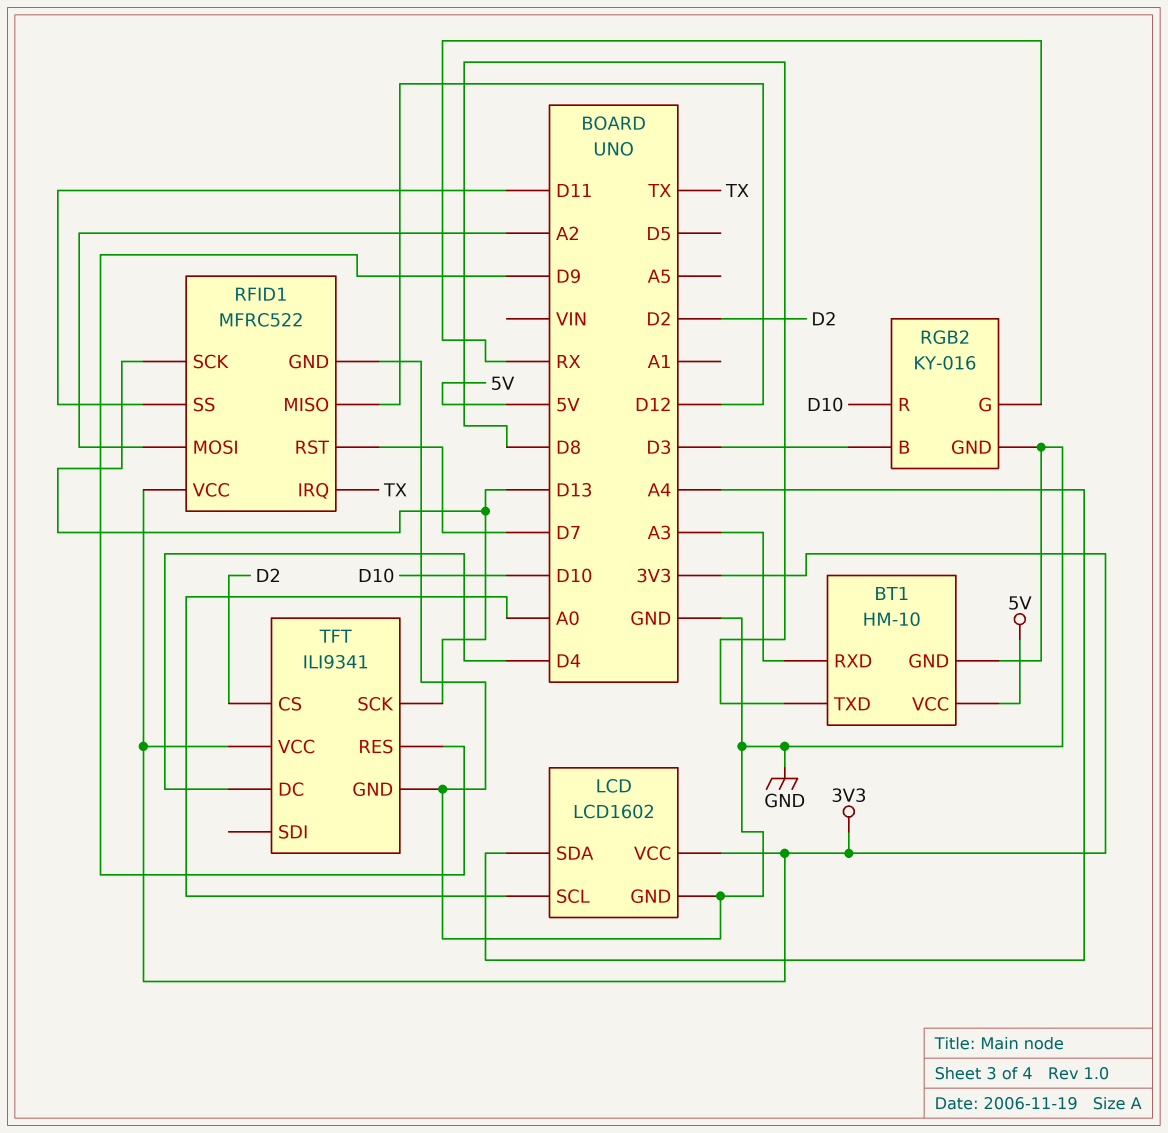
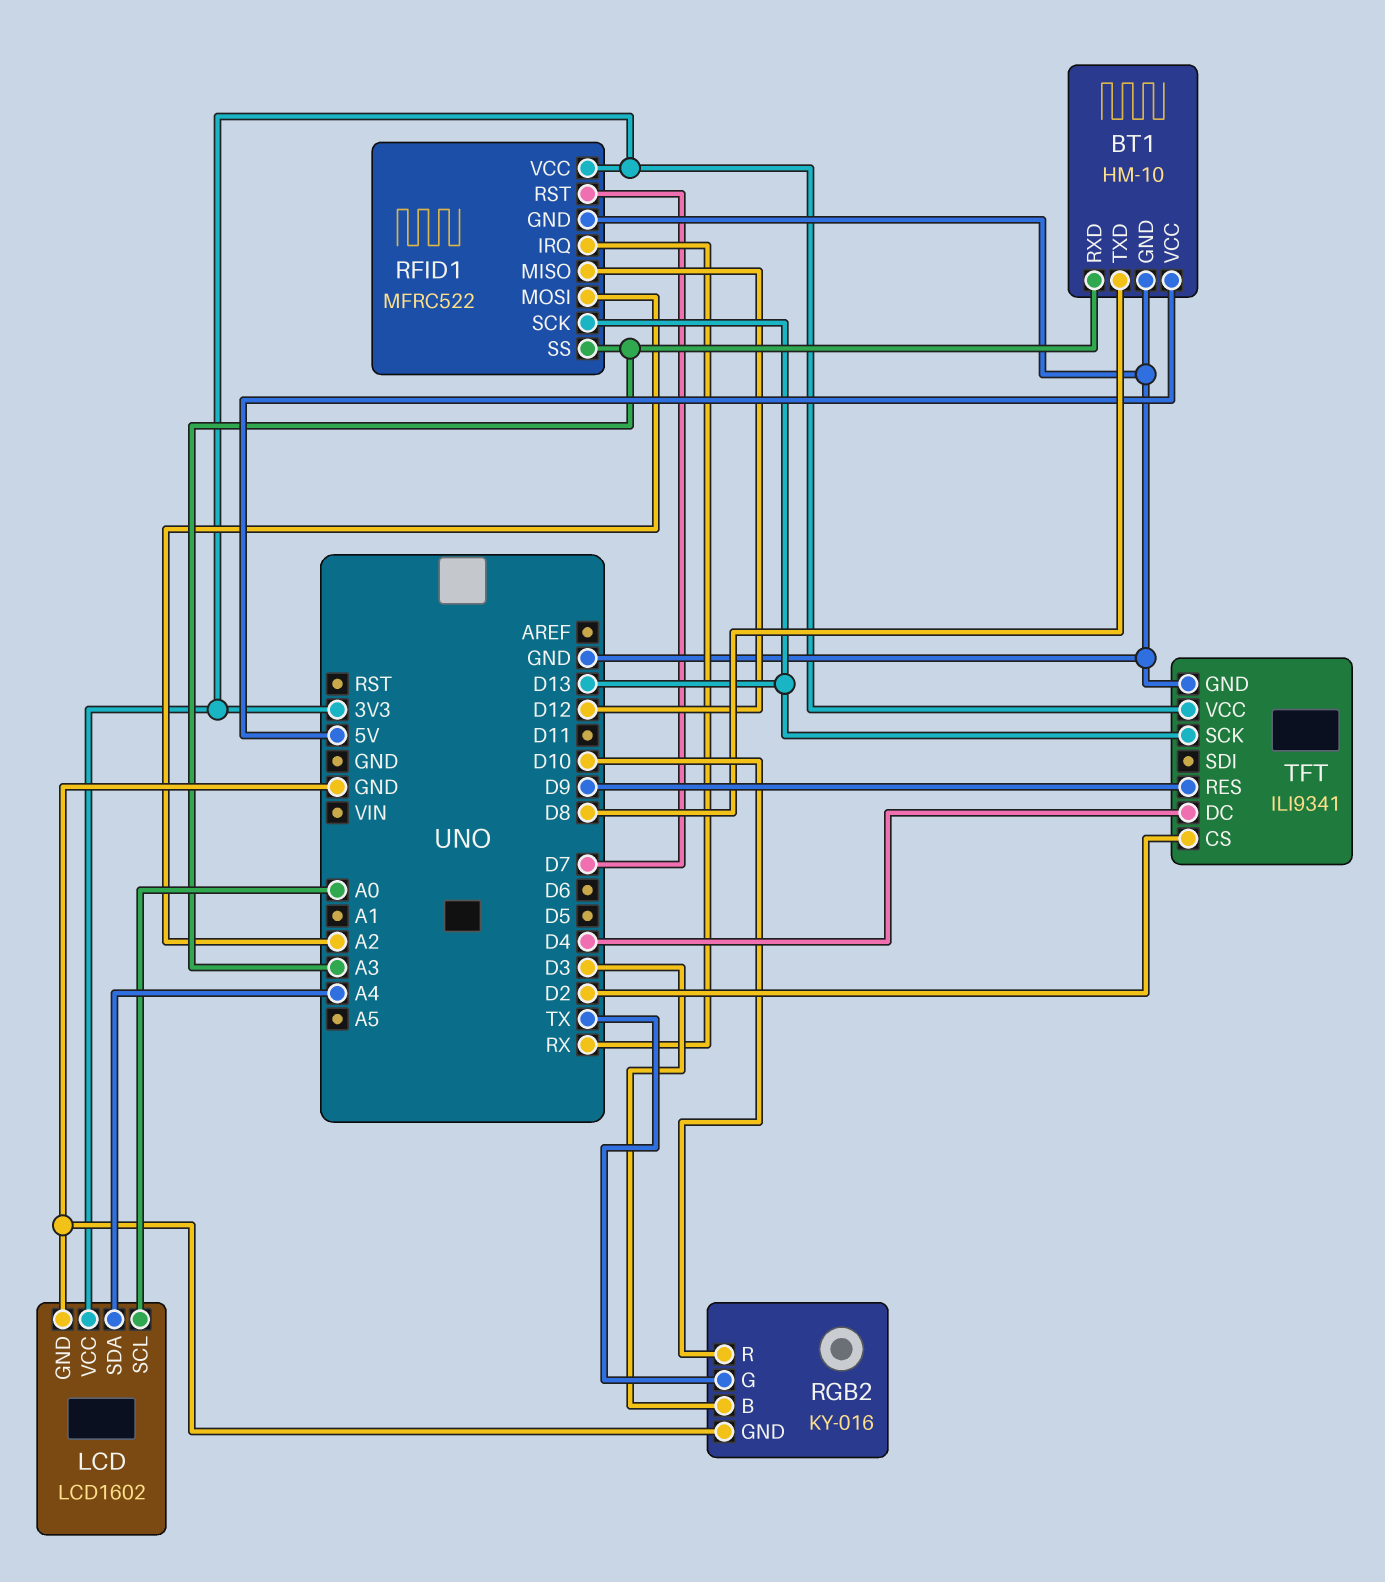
RFID1 pin IRQ: TX -> RX
RFID1 pin SS: D11 -> A3
RGB2 pin G: RX -> TX

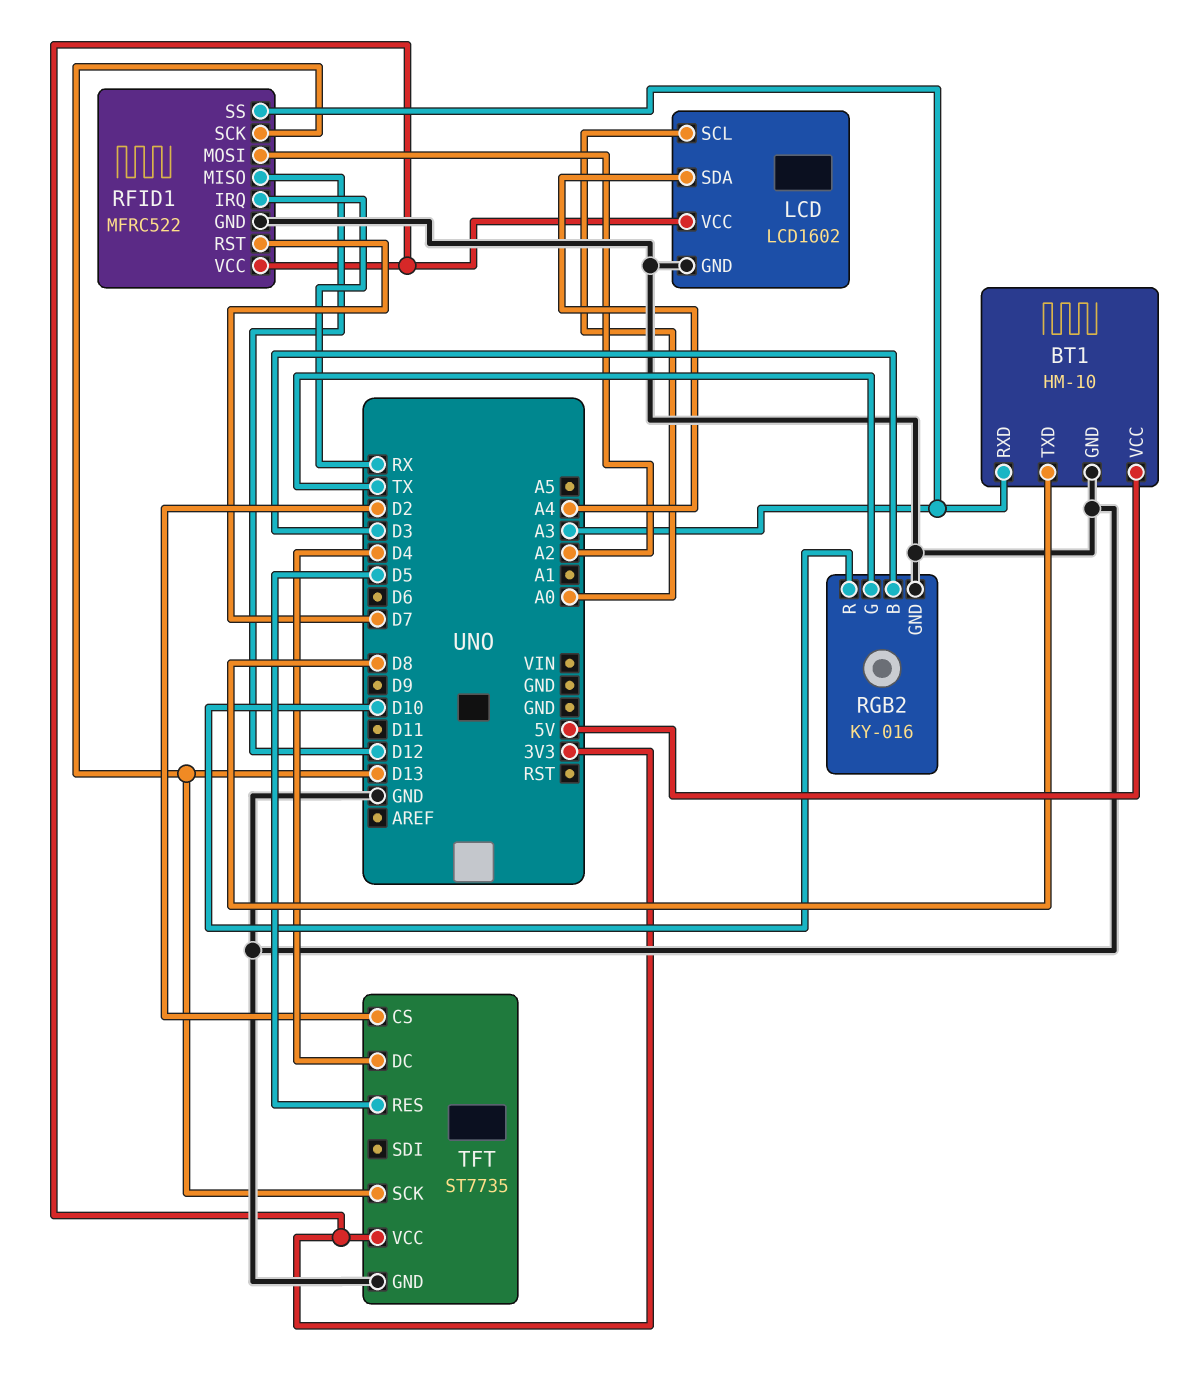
TFT: ILI9341 -> ST7735
TFT pin RES: D9 -> D5

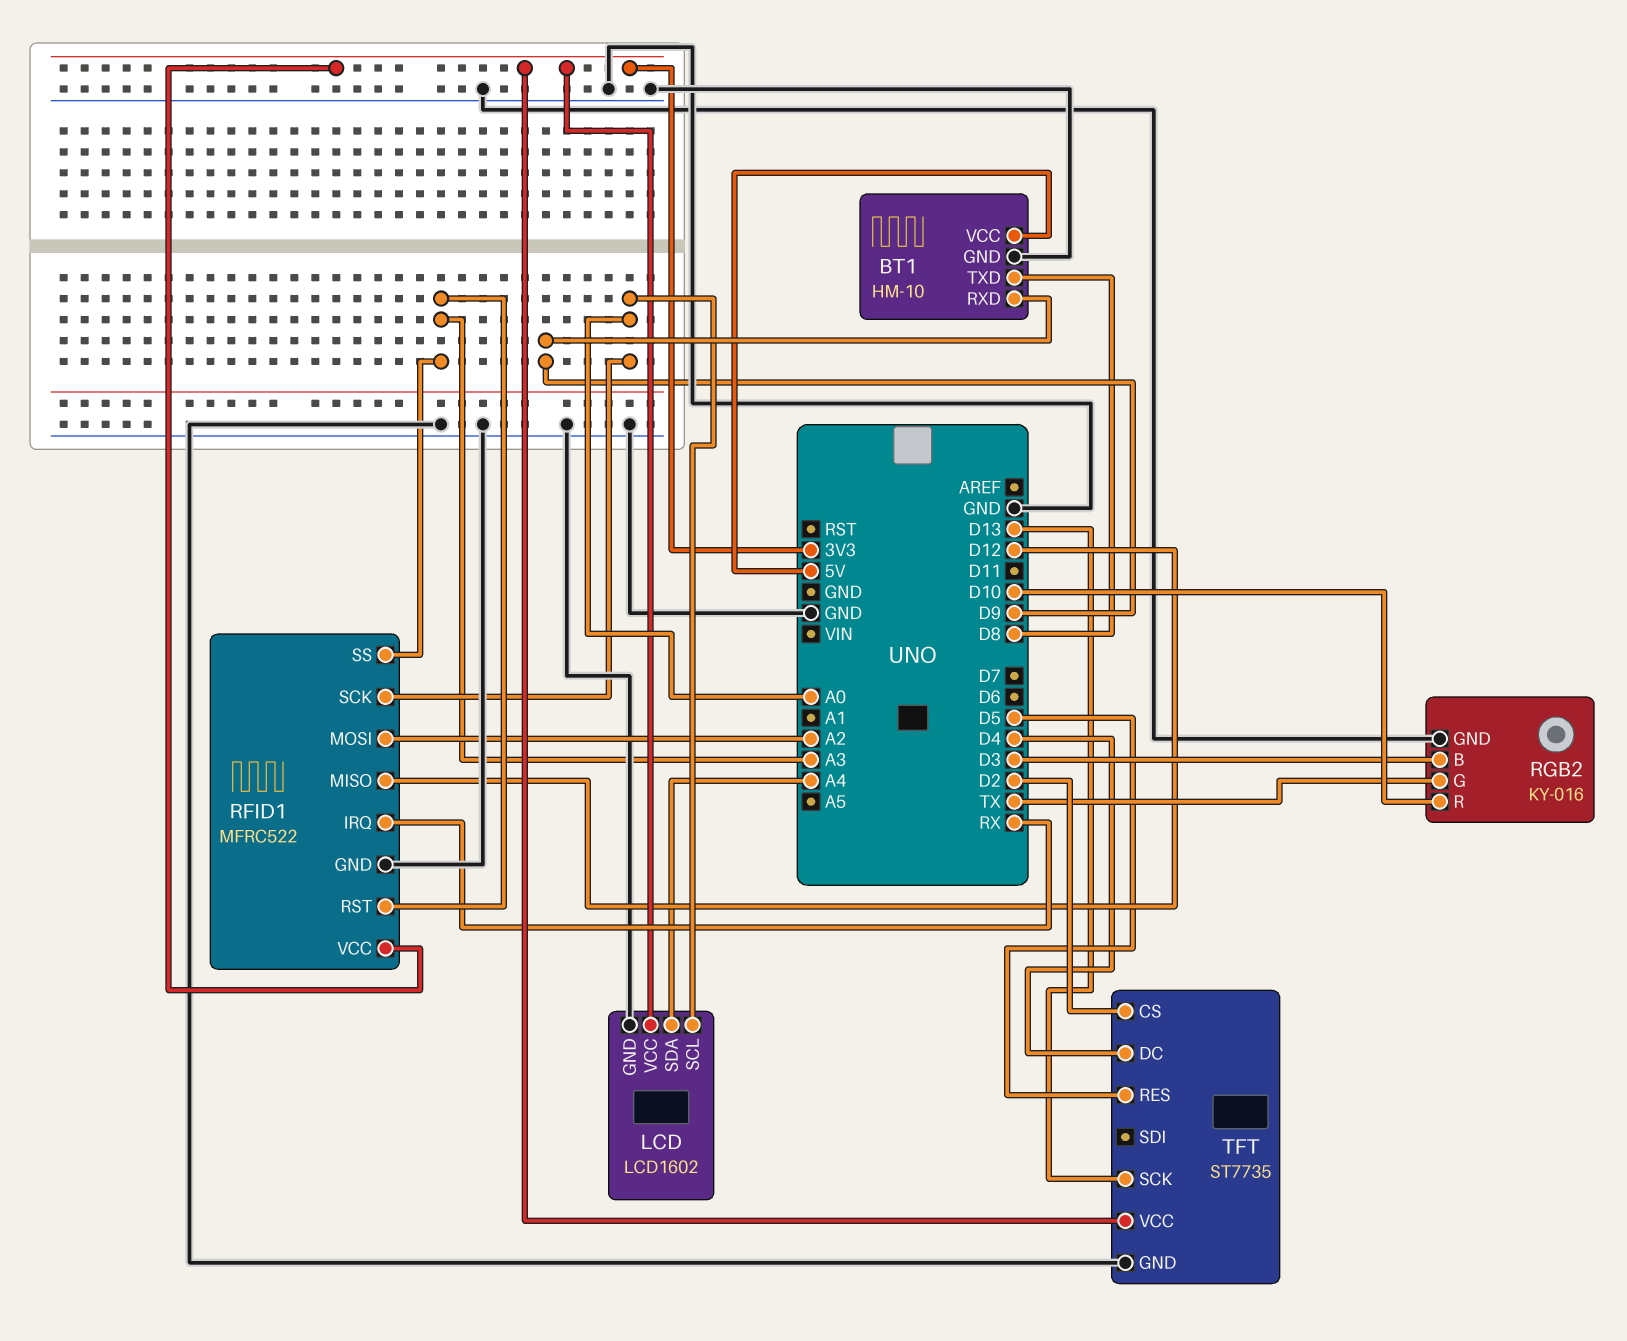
BT1 pin RXD: A3 -> D9
RFID1 pin RST: D7 -> A3
RFID1 pin SCK: D13 -> A0

